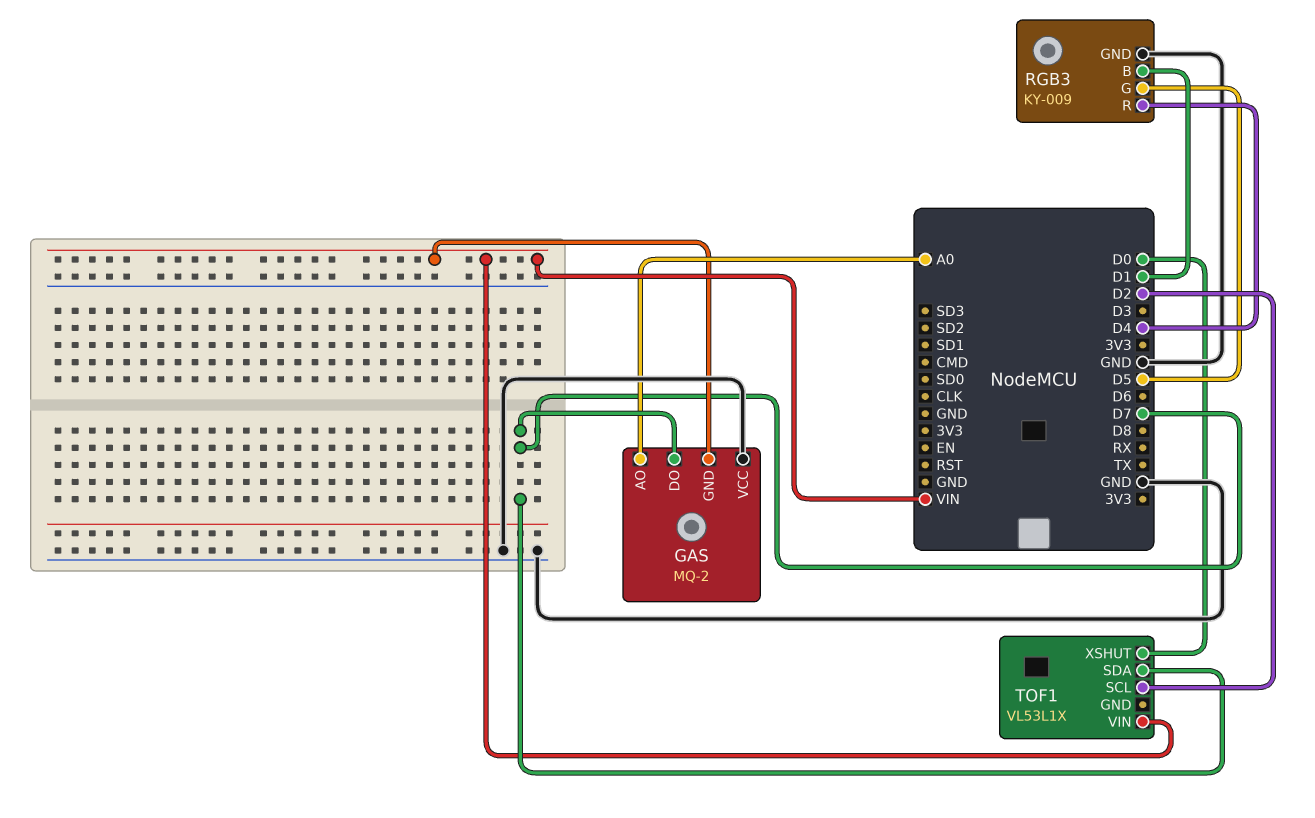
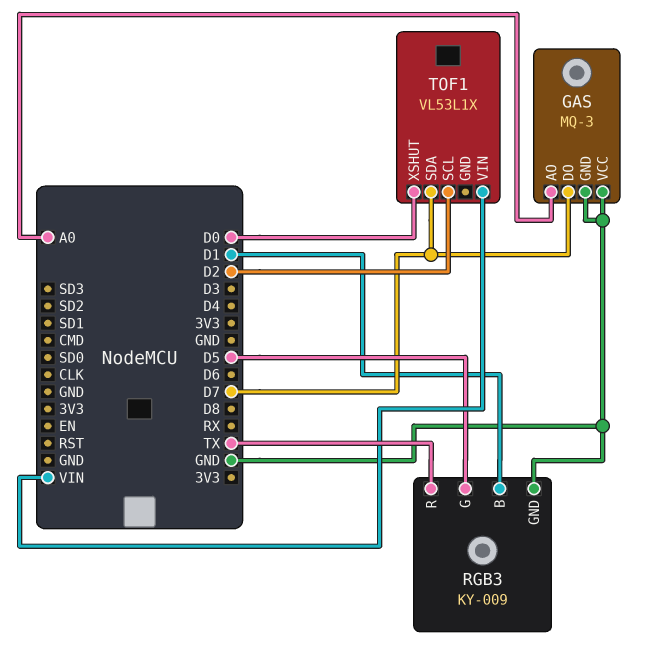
GAS: MQ-2 -> MQ-3
GAS pin GND: VIN -> GND
RGB3 pin R: D4 -> TX

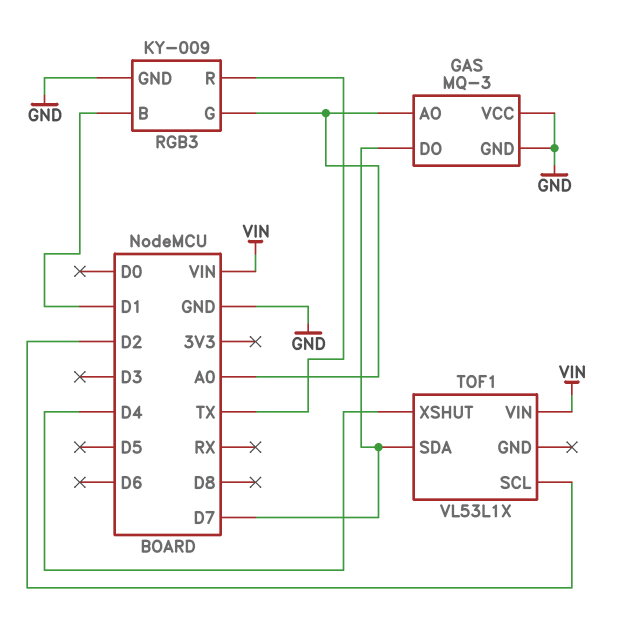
RGB3 pin G: D5 -> A0
TOF1 pin XSHUT: D0 -> D4

